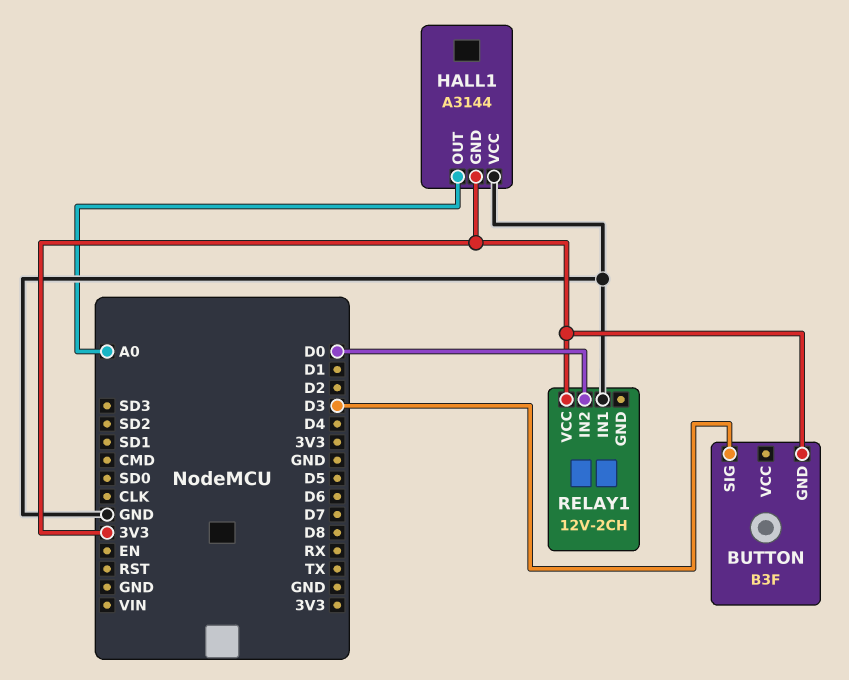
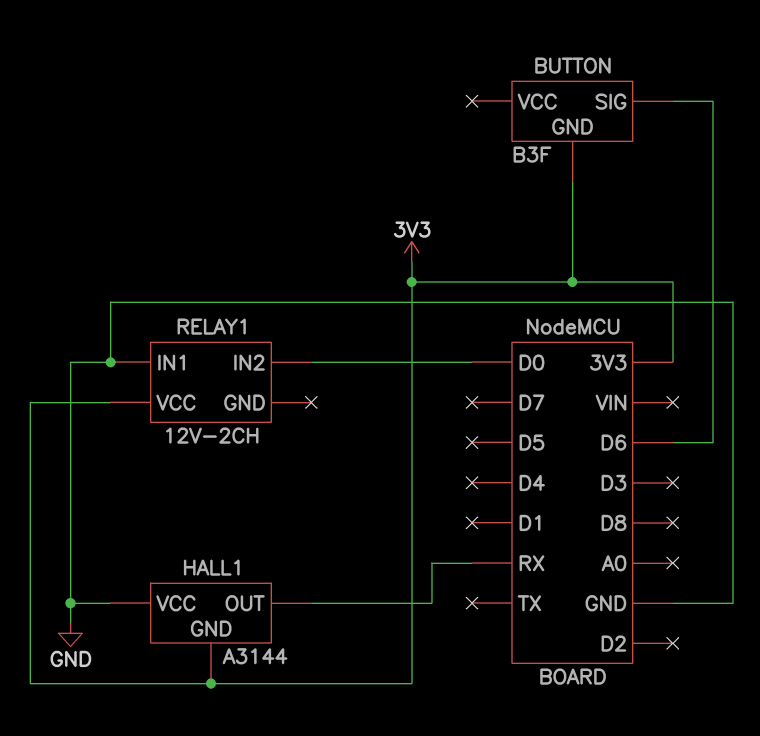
BUTTON pin SIG: D3 -> D6
HALL1 pin OUT: A0 -> RX

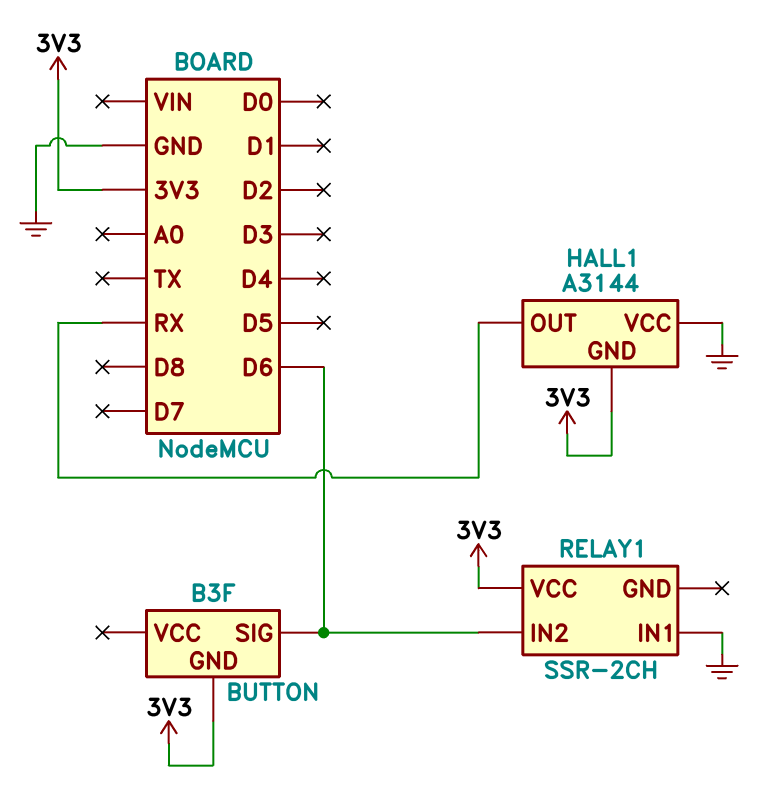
RELAY1: 12V-2CH -> SSR-2CH
RELAY1 pin IN2: D0 -> D6

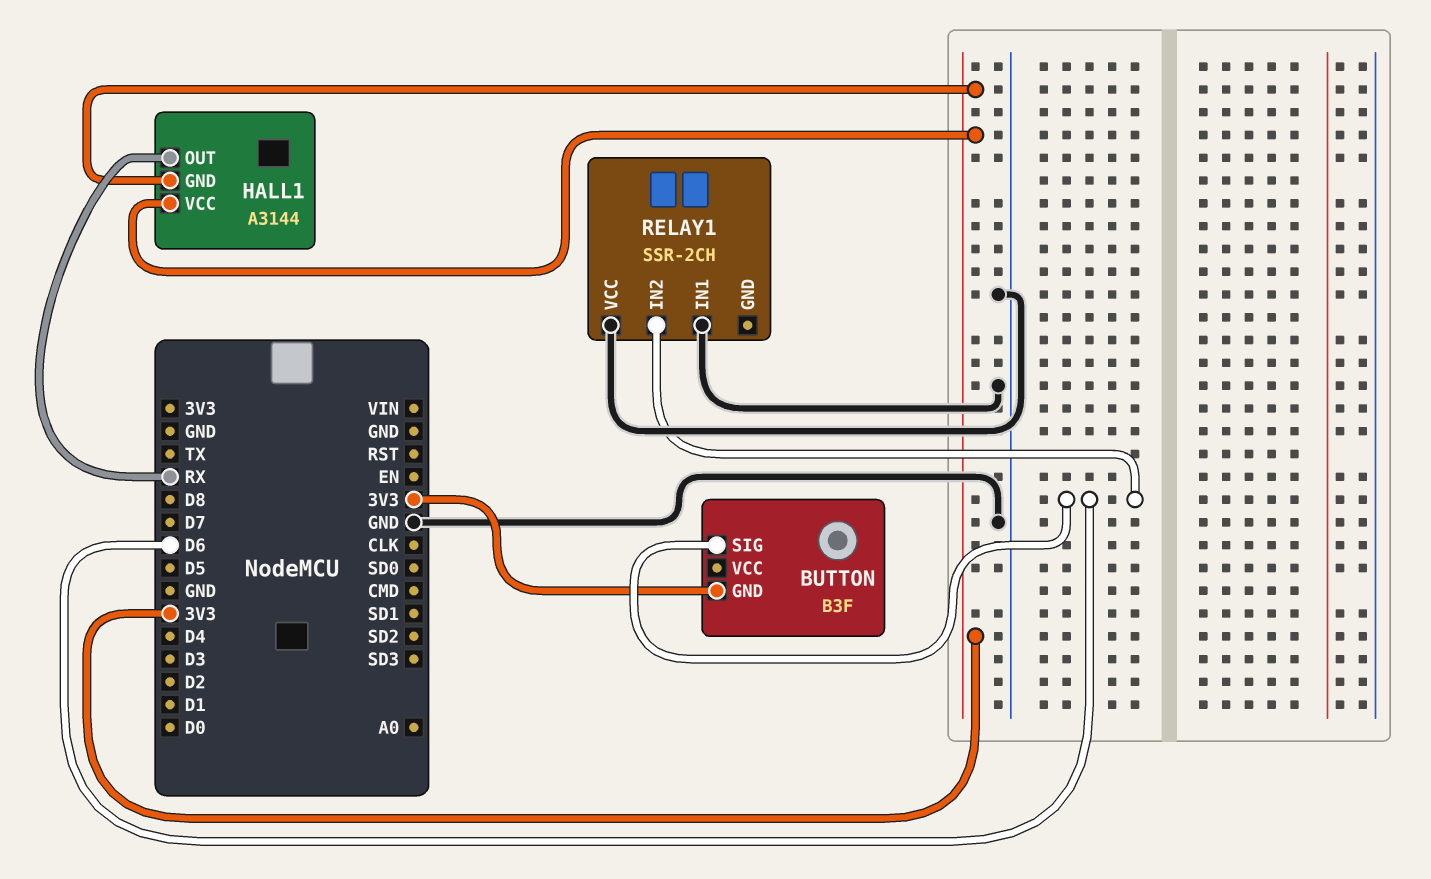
HALL1 pin VCC: GND -> 3V3
RELAY1 pin VCC: 3V3 -> GND

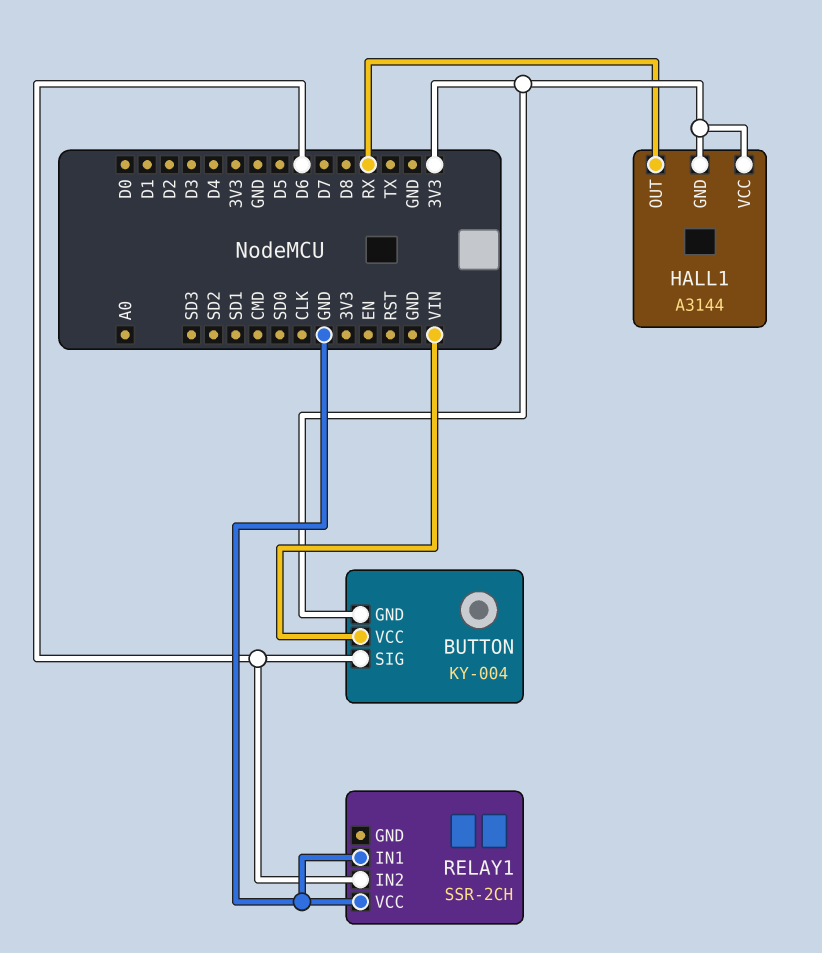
BUTTON: B3F -> KY-004
BUTTON pin VCC: none -> VIN

